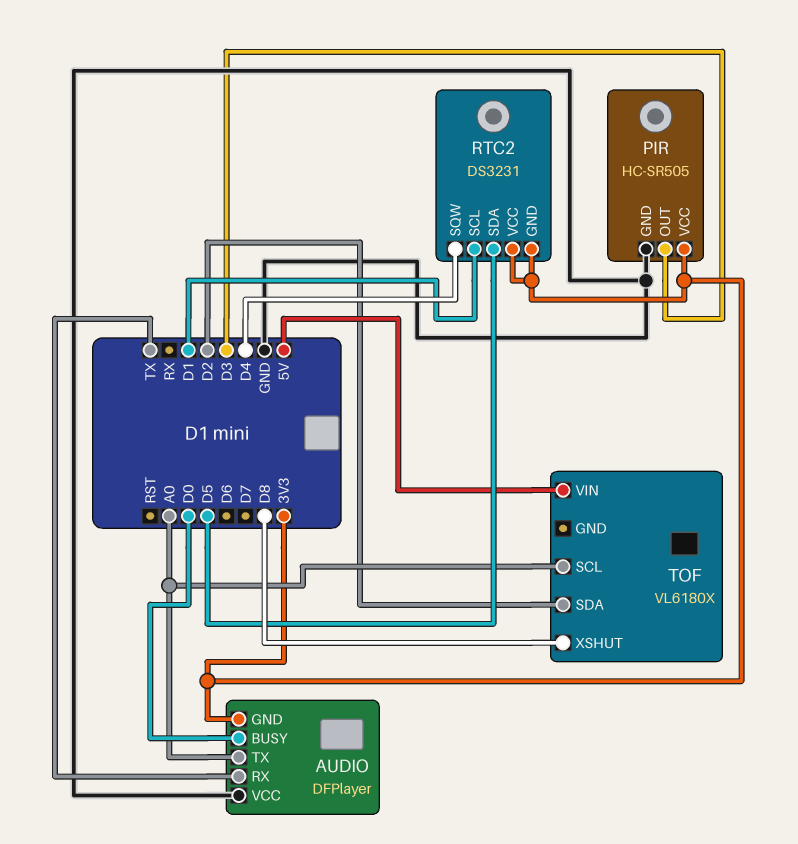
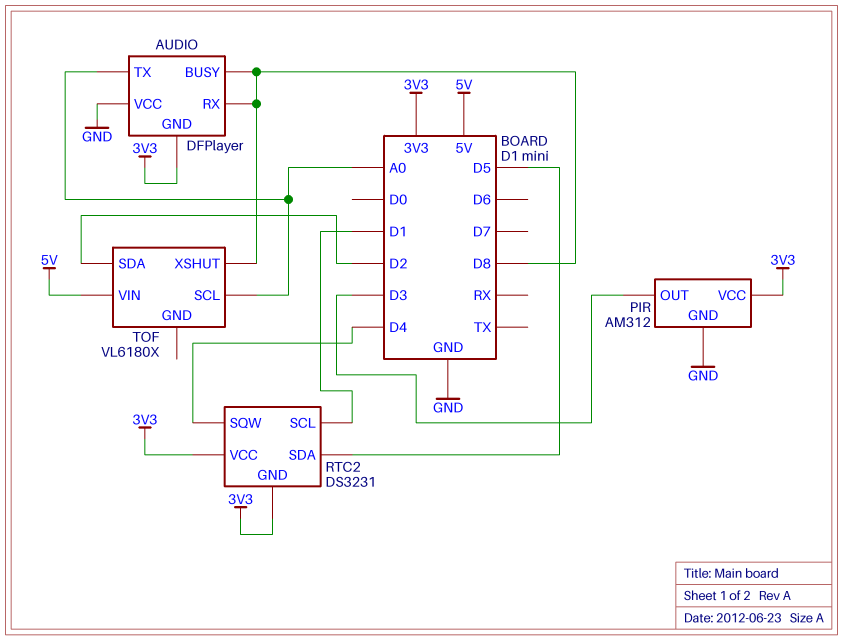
AUDIO pin BUSY: D0 -> D8
AUDIO pin RX: TX -> D8
PIR: HC-SR505 -> AM312

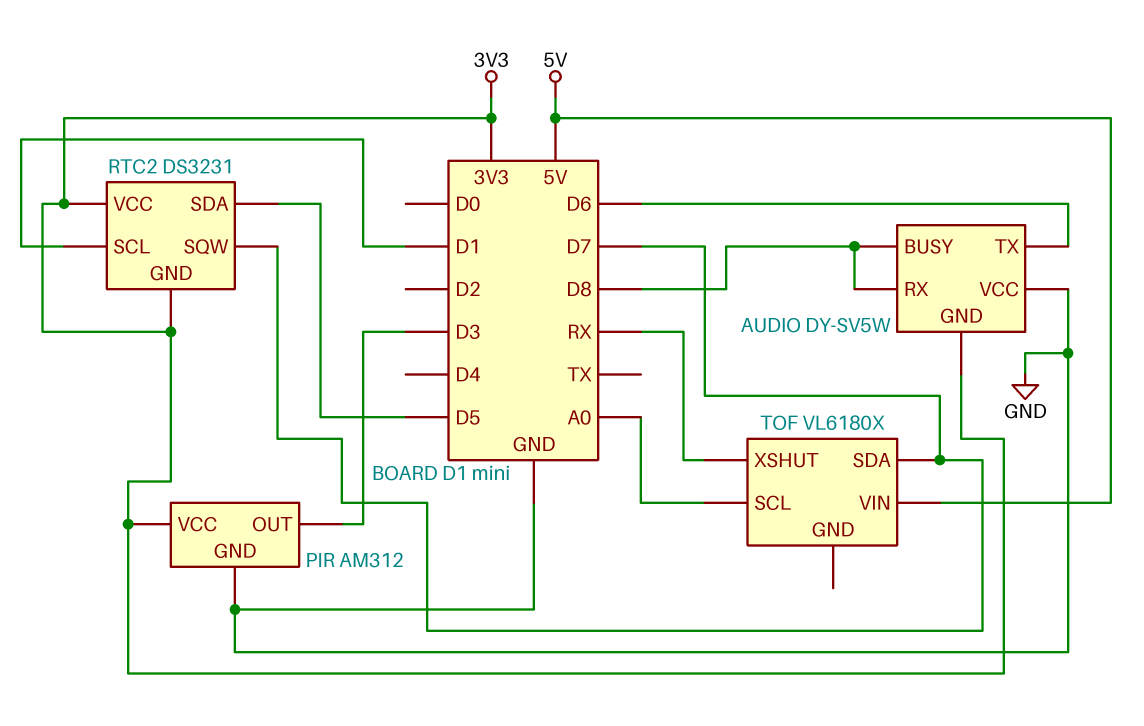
AUDIO: DFPlayer -> DY-SV5W
AUDIO pin TX: A0 -> D6
RTC2 pin SQW: D4 -> D7
TOF pin SDA: D2 -> D7
TOF pin XSHUT: D8 -> RX

